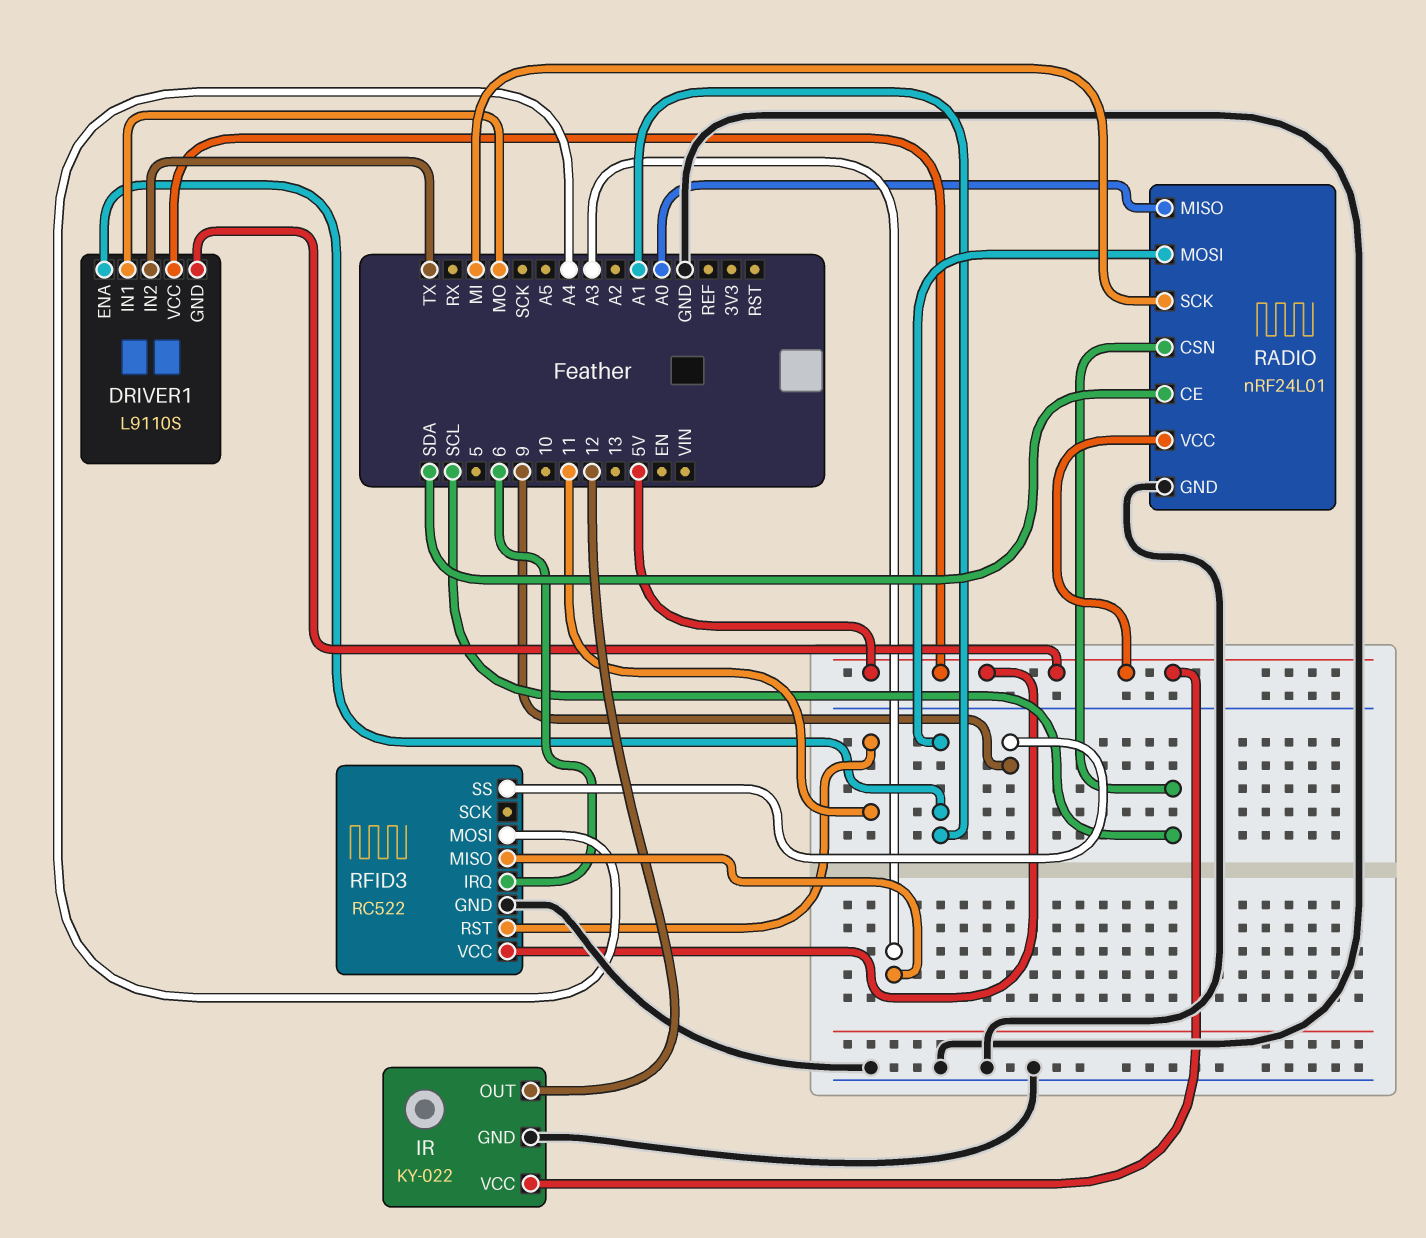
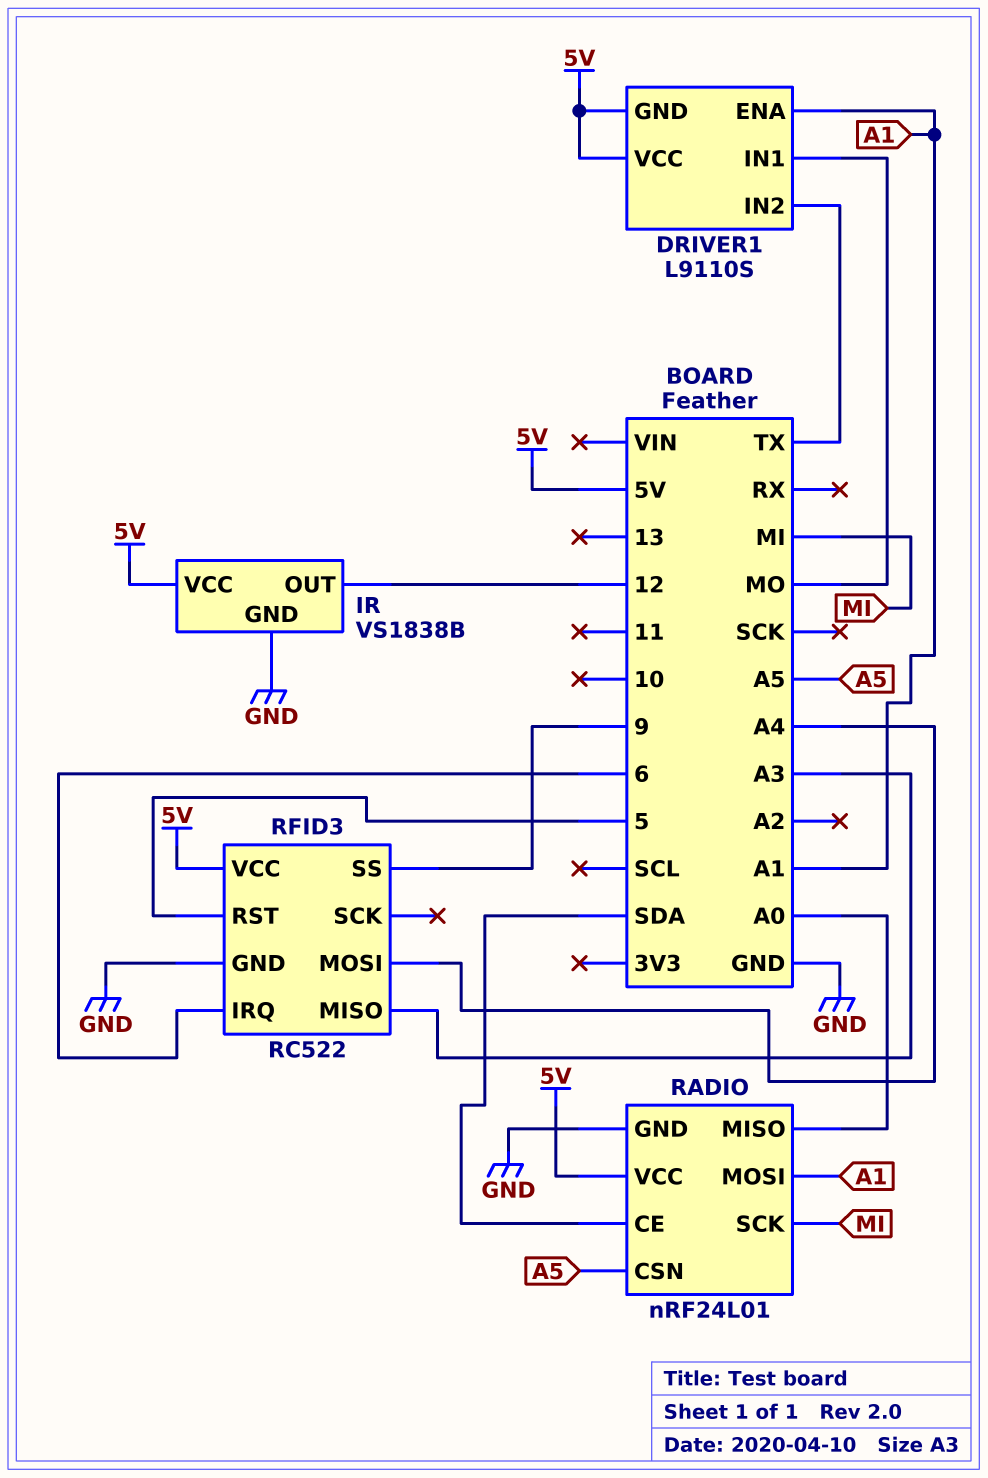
IR: KY-022 -> VS1838B
RADIO pin CSN: SCL -> A5
RFID3 pin RST: 11 -> 5

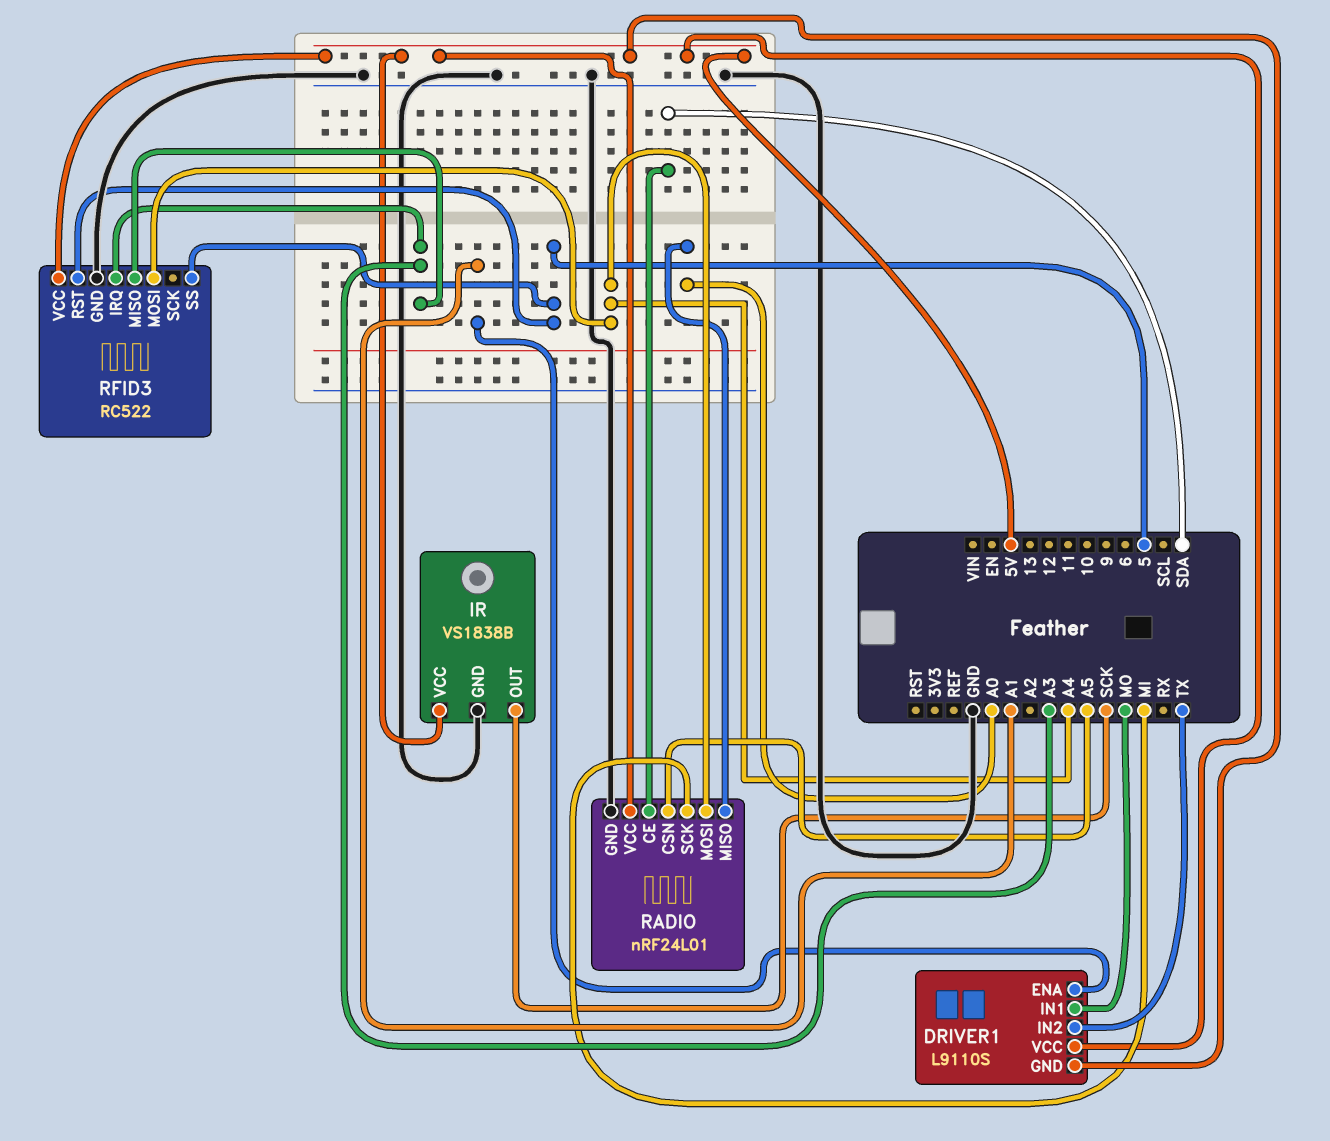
IR pin OUT: 12 -> SCK
RADIO pin MOSI: A1 -> A4
RFID3 pin IRQ: 6 -> A3
RFID3 pin SS: 9 -> 5

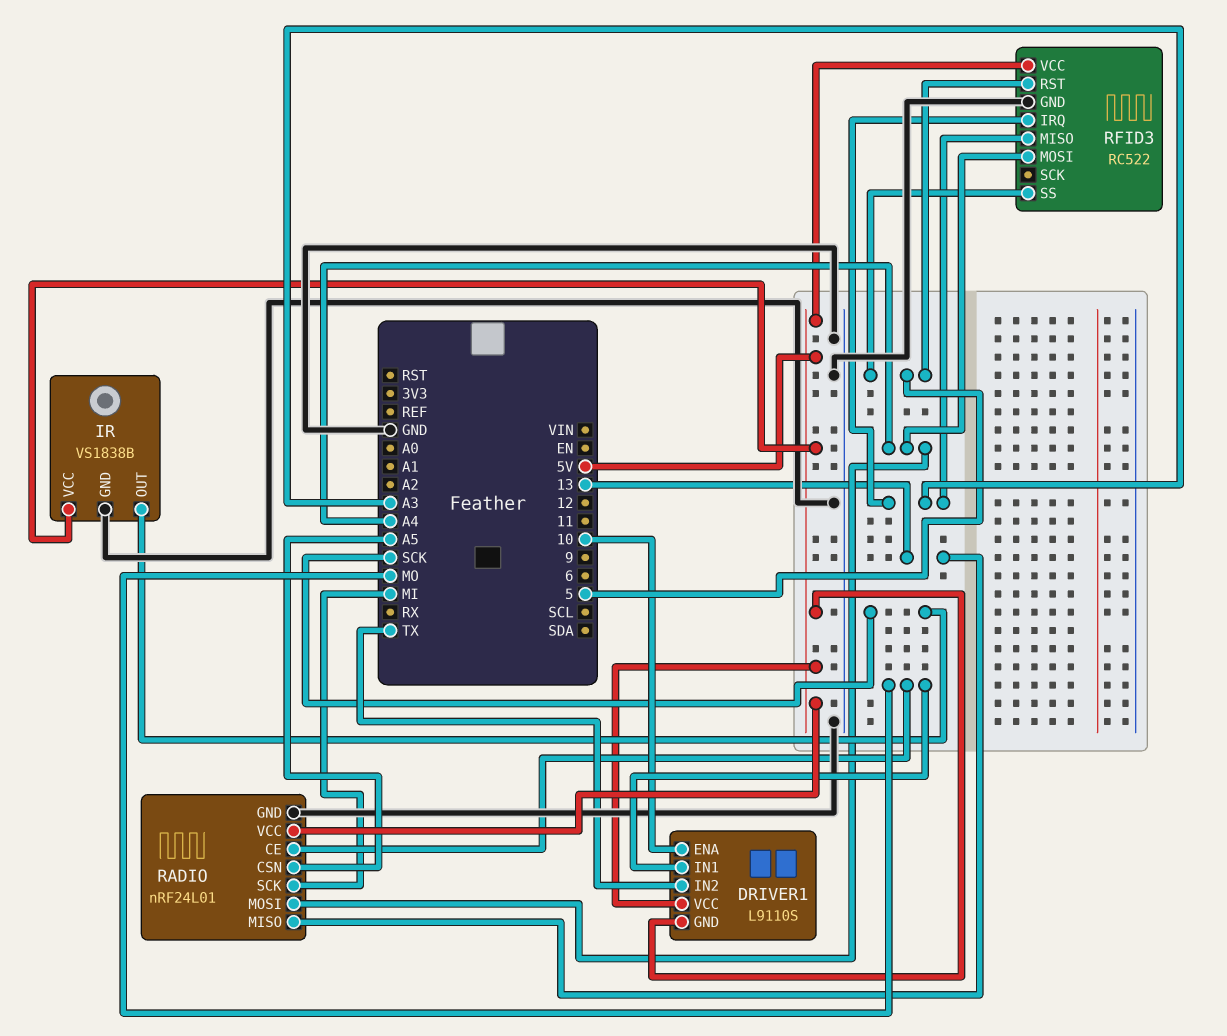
DRIVER1 pin ENA: A1 -> 10
RADIO pin CE: SDA -> MO
RADIO pin MISO: A0 -> 13

